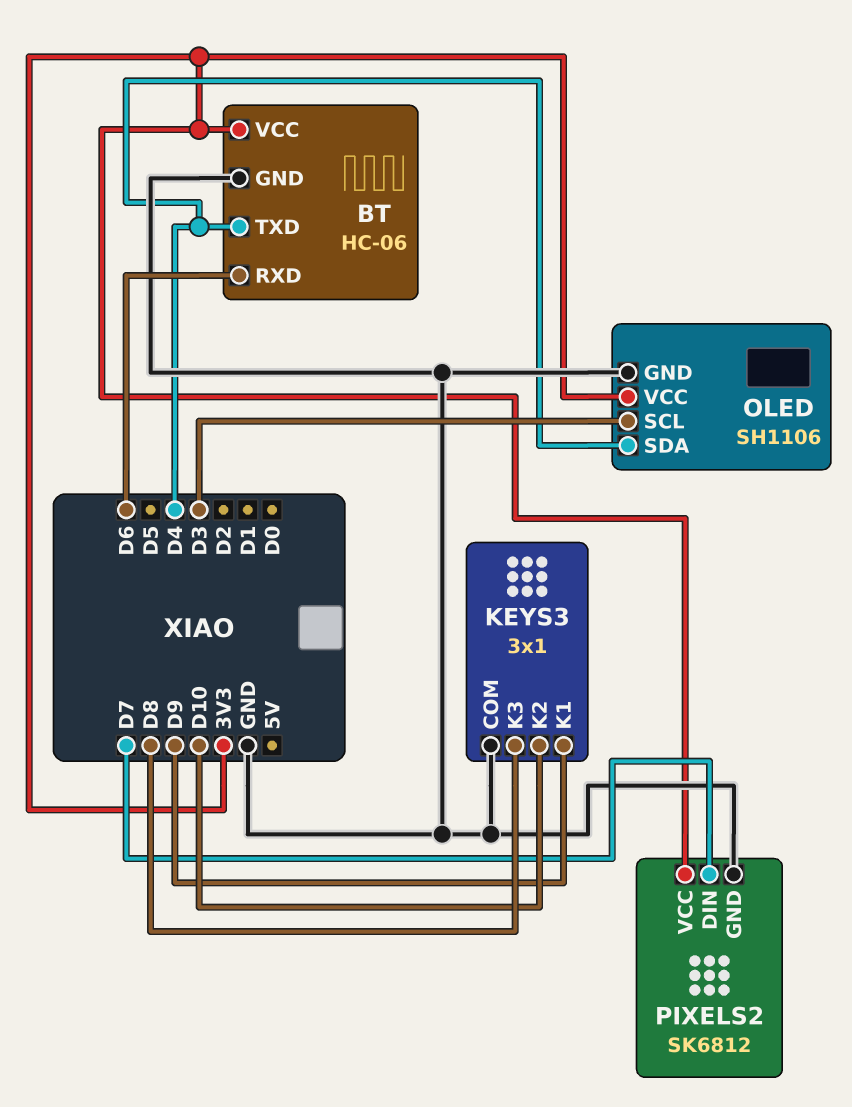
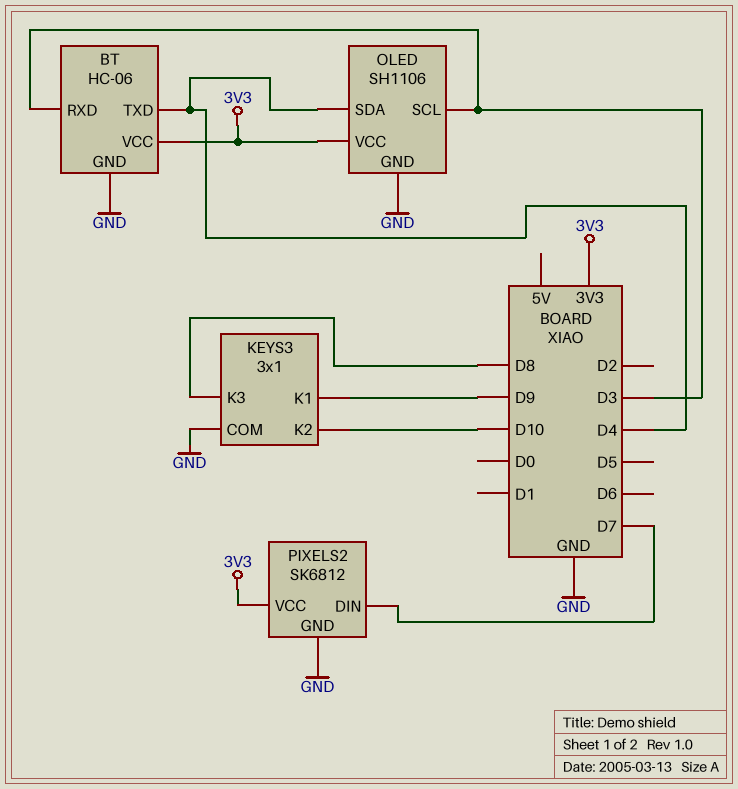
BT pin RXD: D6 -> D3

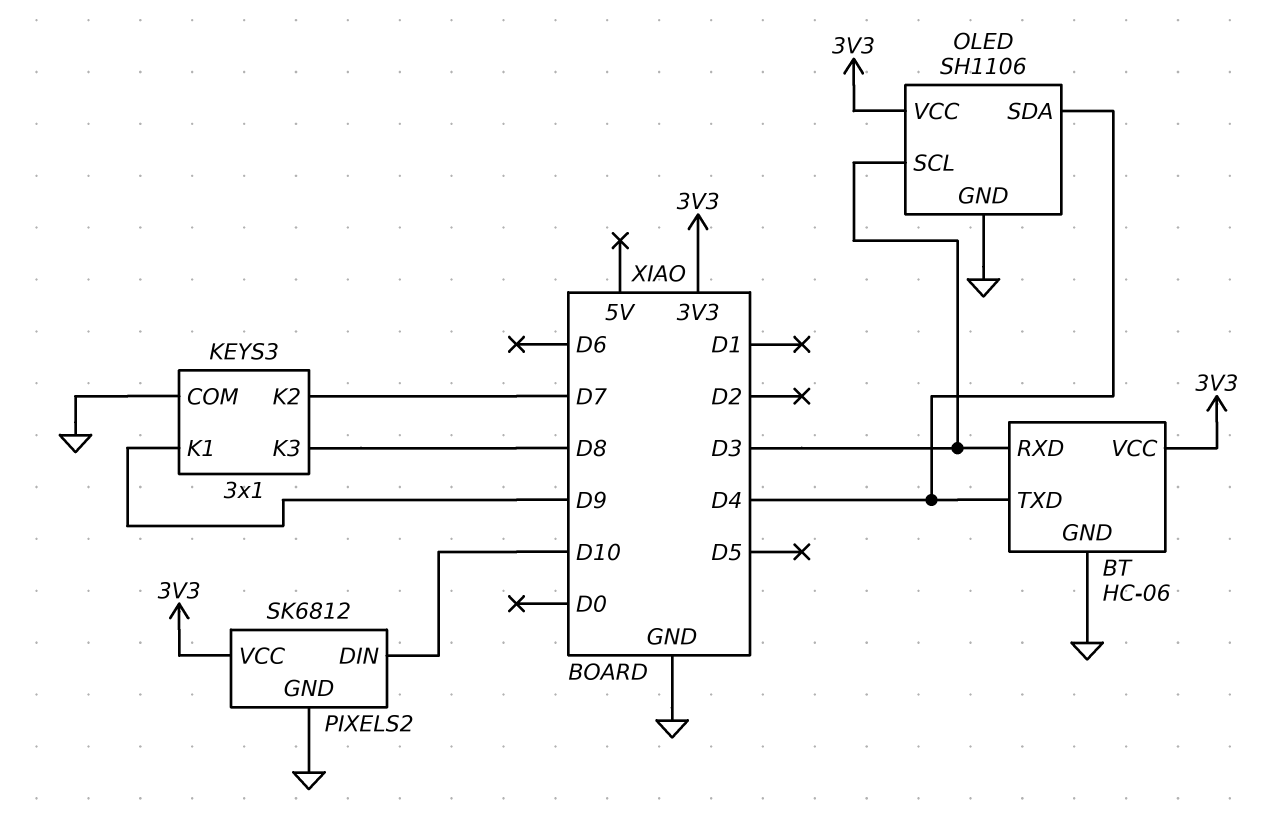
KEYS3 pin K2: D10 -> D7
PIXELS2 pin DIN: D7 -> D10

